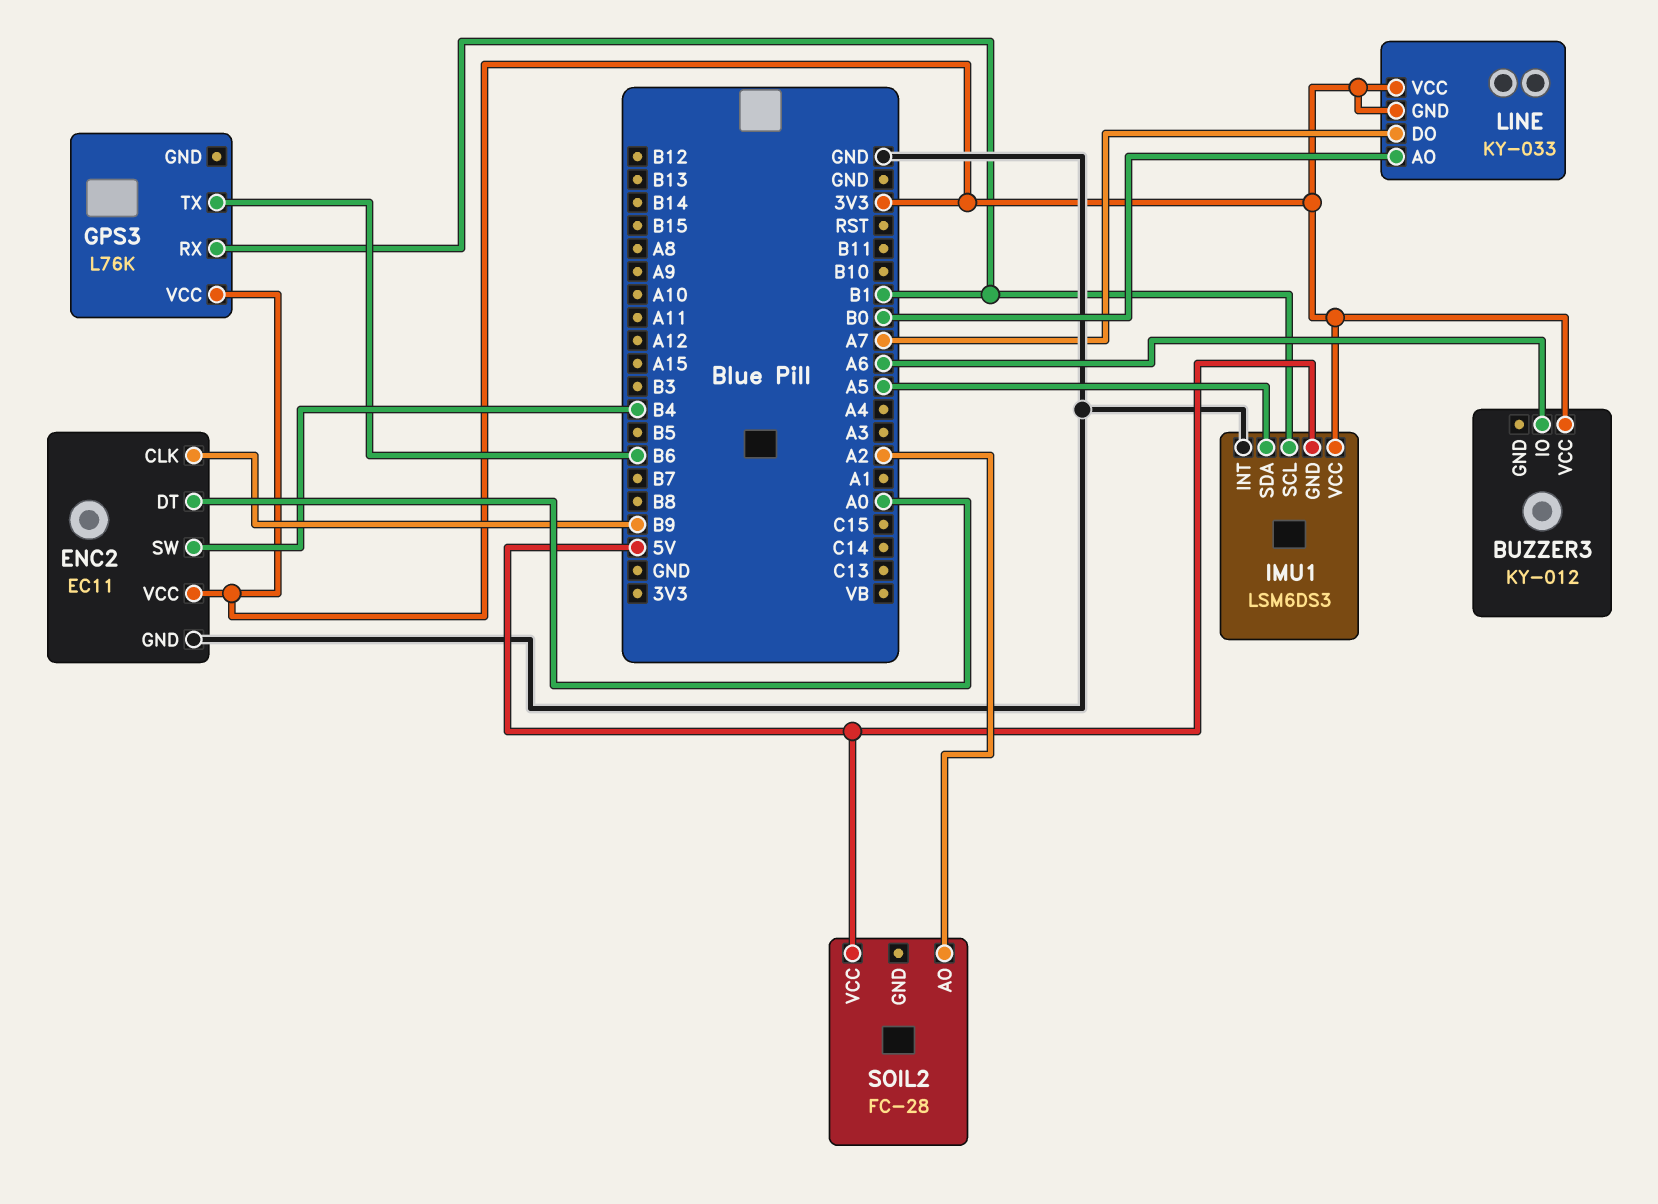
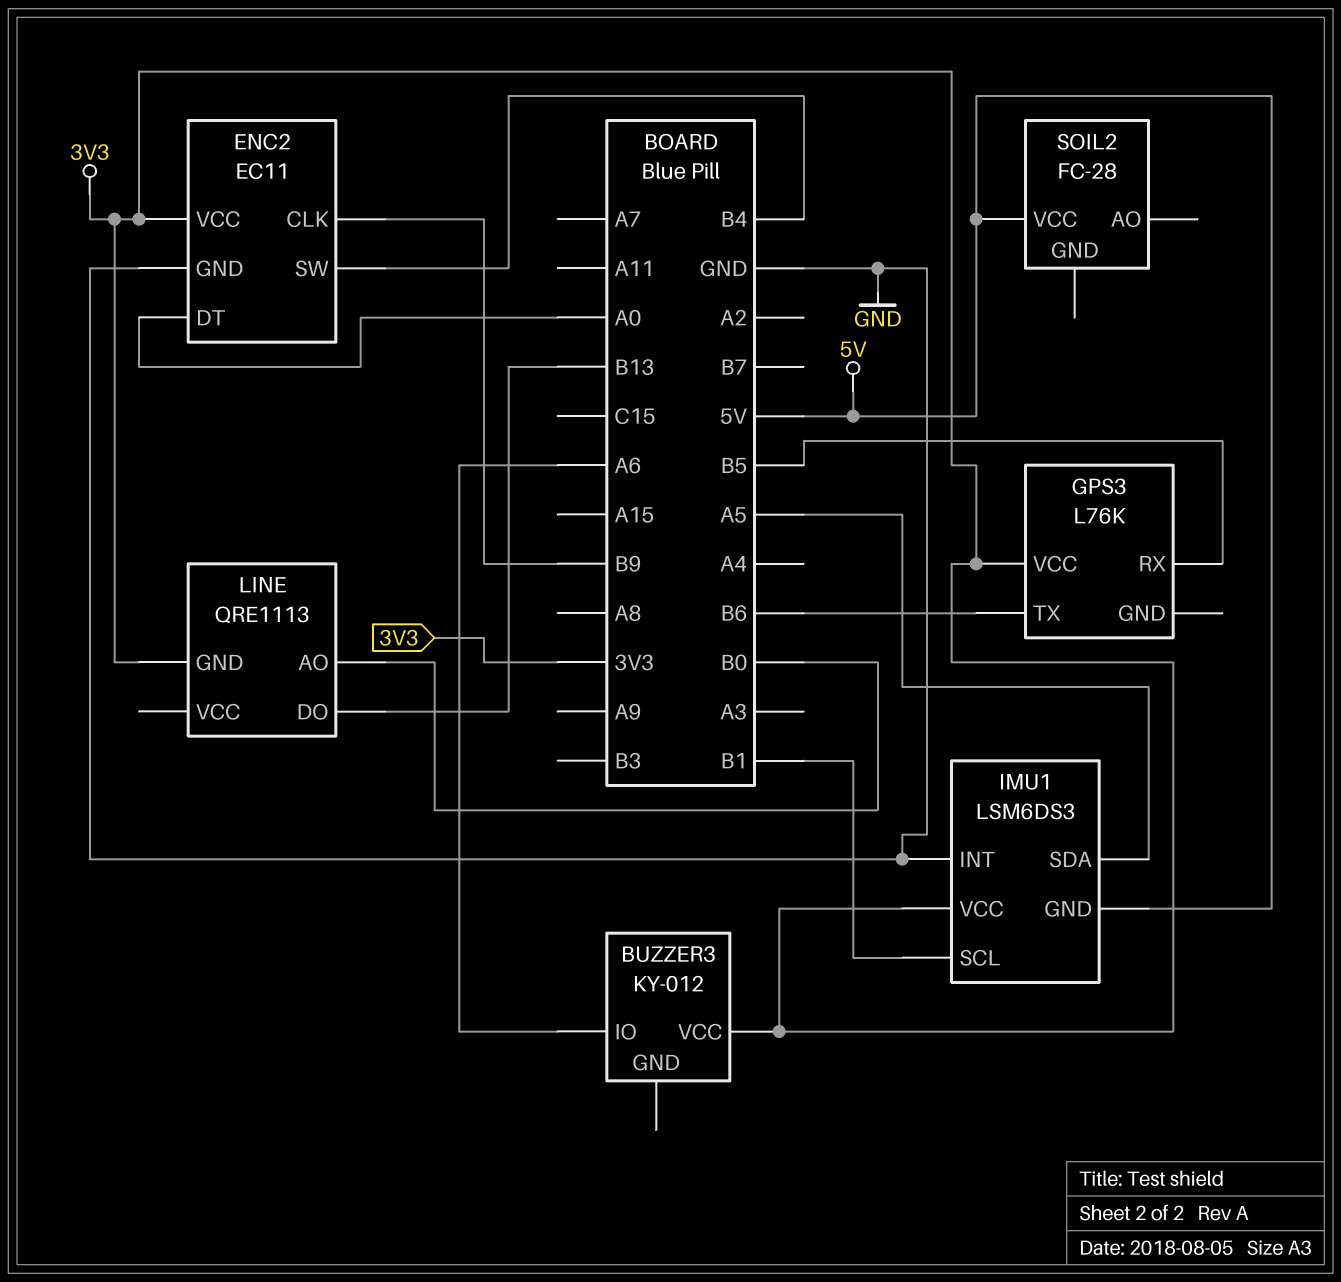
GPS3 pin RX: B1 -> B5
LINE: KY-033 -> QRE1113
LINE pin DO: A7 -> B13
LINE pin VCC: 3V3 -> none
SOIL2 pin AO: A2 -> none

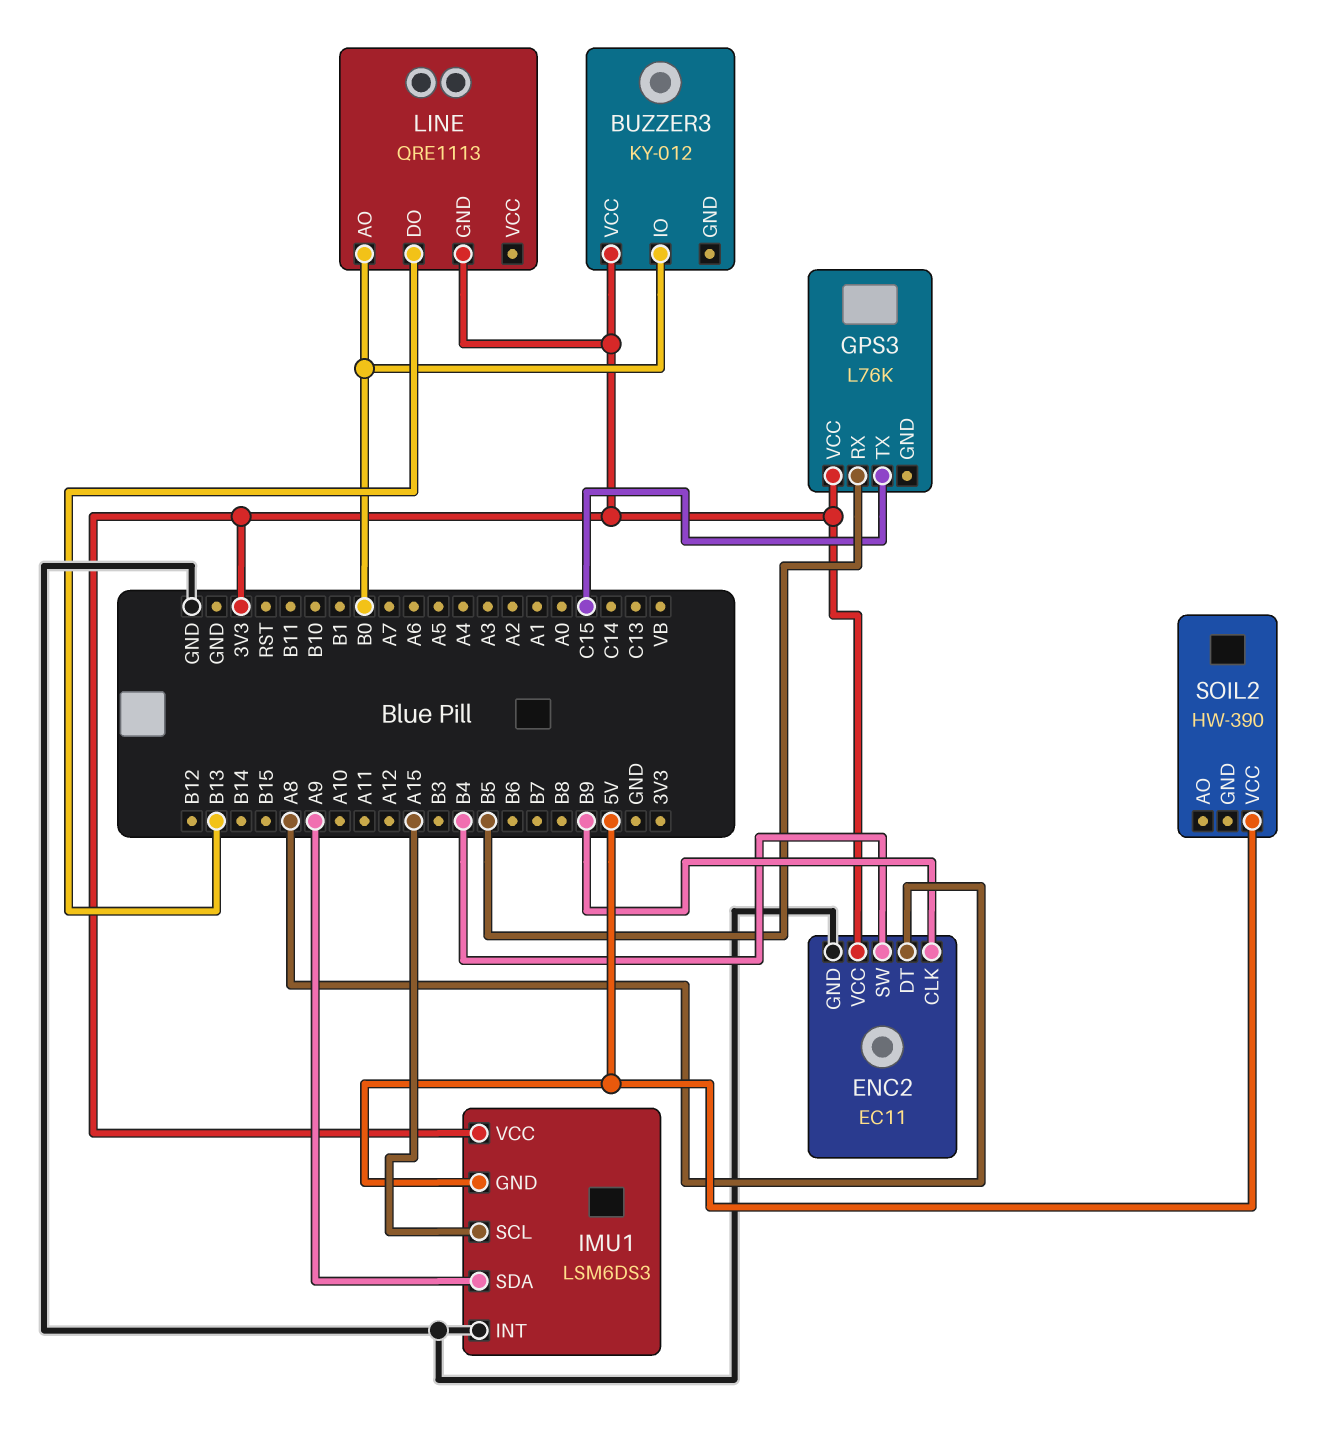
BUZZER3 pin IO: A6 -> B0
ENC2 pin DT: A0 -> A8
GPS3 pin TX: B6 -> C15
IMU1 pin SCL: B1 -> A15
IMU1 pin SDA: A5 -> A9
SOIL2: FC-28 -> HW-390

